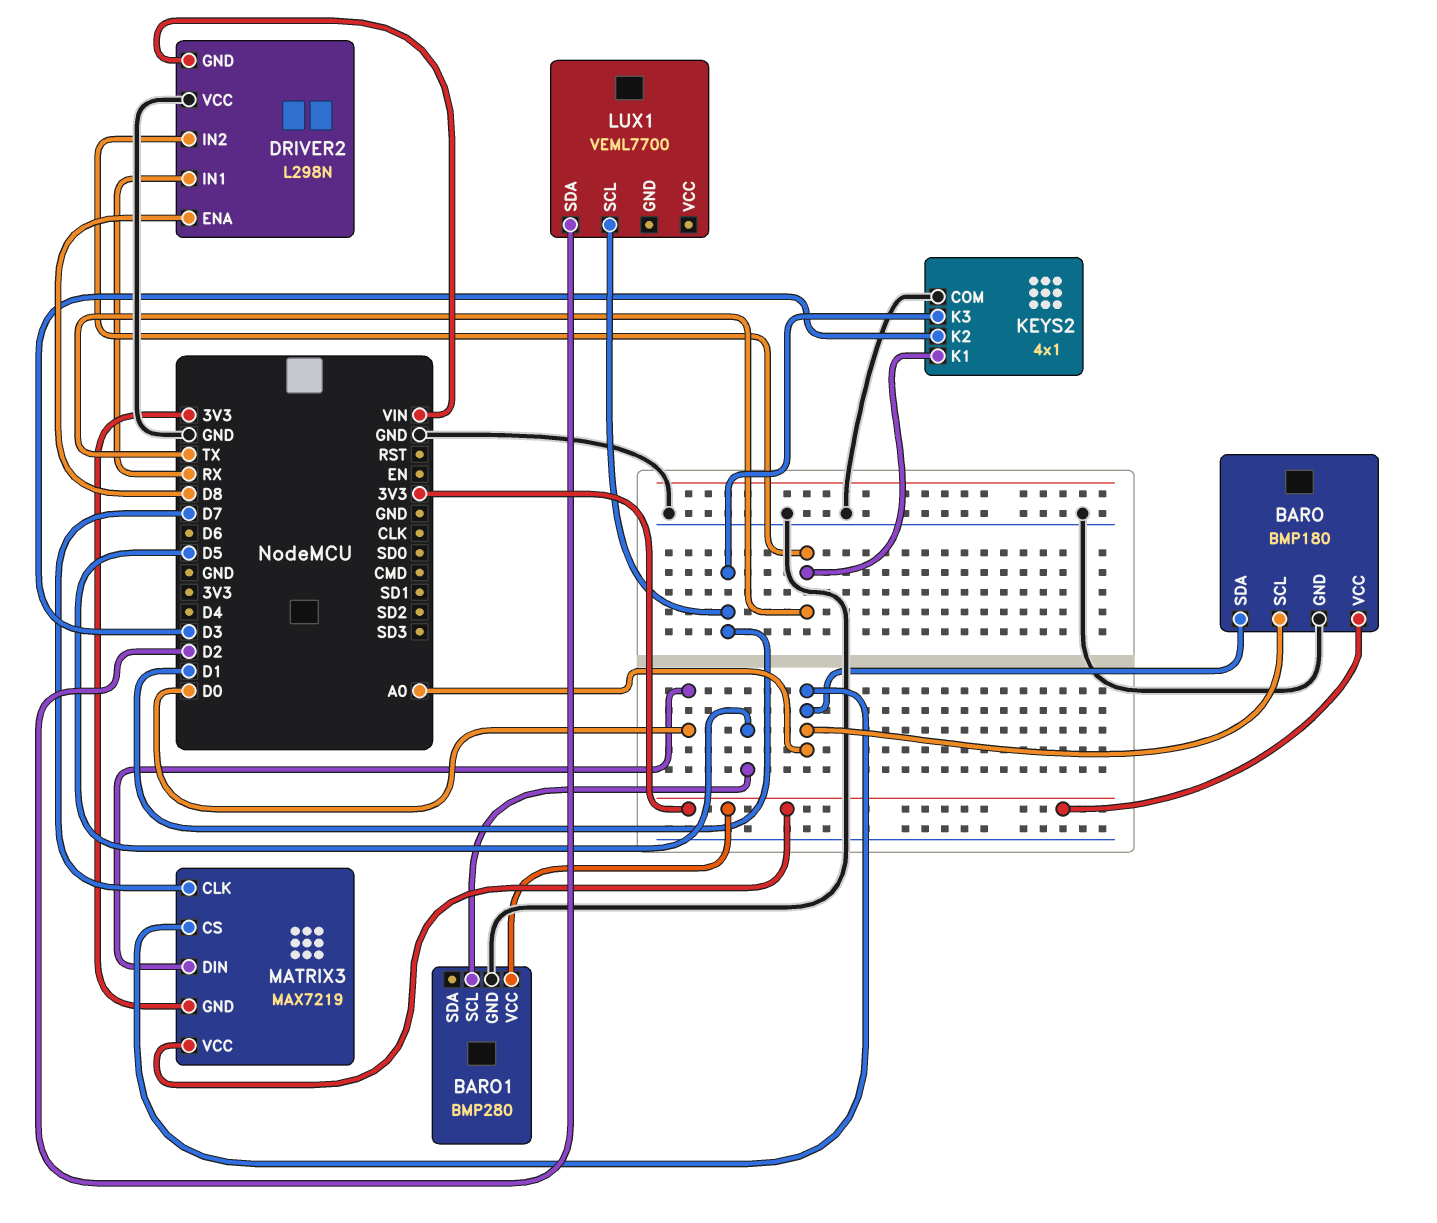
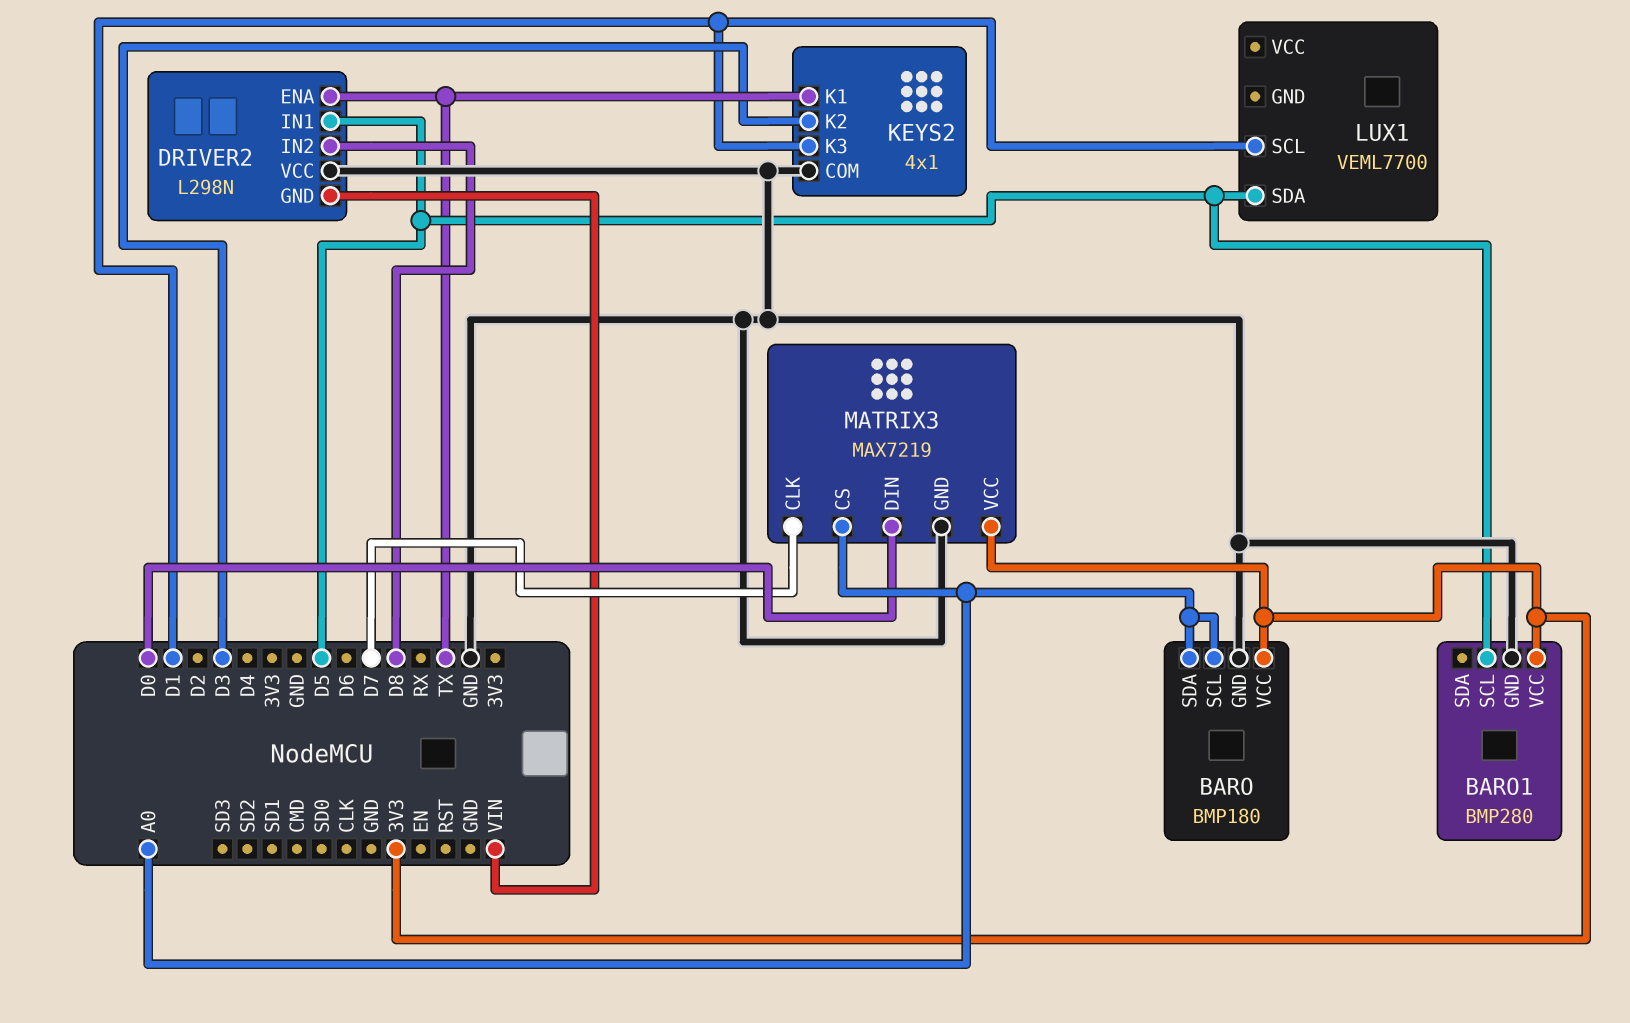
DRIVER2 pin ENA: D8 -> TX
DRIVER2 pin IN1: RX -> D5
DRIVER2 pin IN2: TX -> D8
LUX1 pin SDA: D2 -> D5
MATRIX3 pin GND: 3V3 -> GND

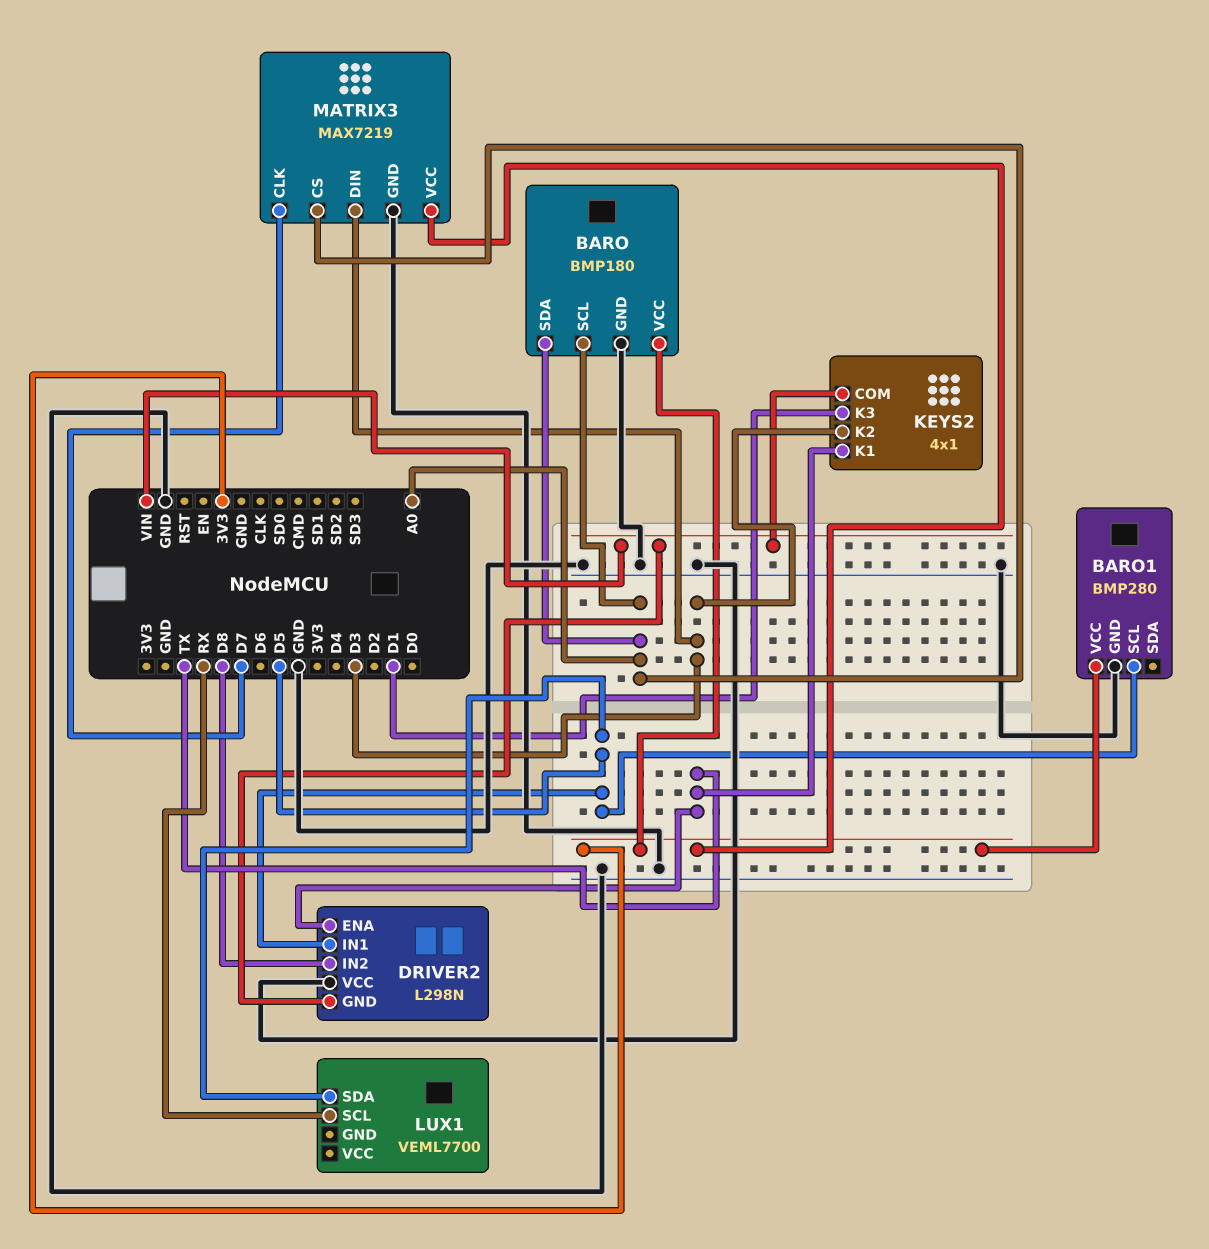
KEYS2 pin COM: GND -> VIN
LUX1 pin SCL: D1 -> RX
MATRIX3 pin DIN: D0 -> D3

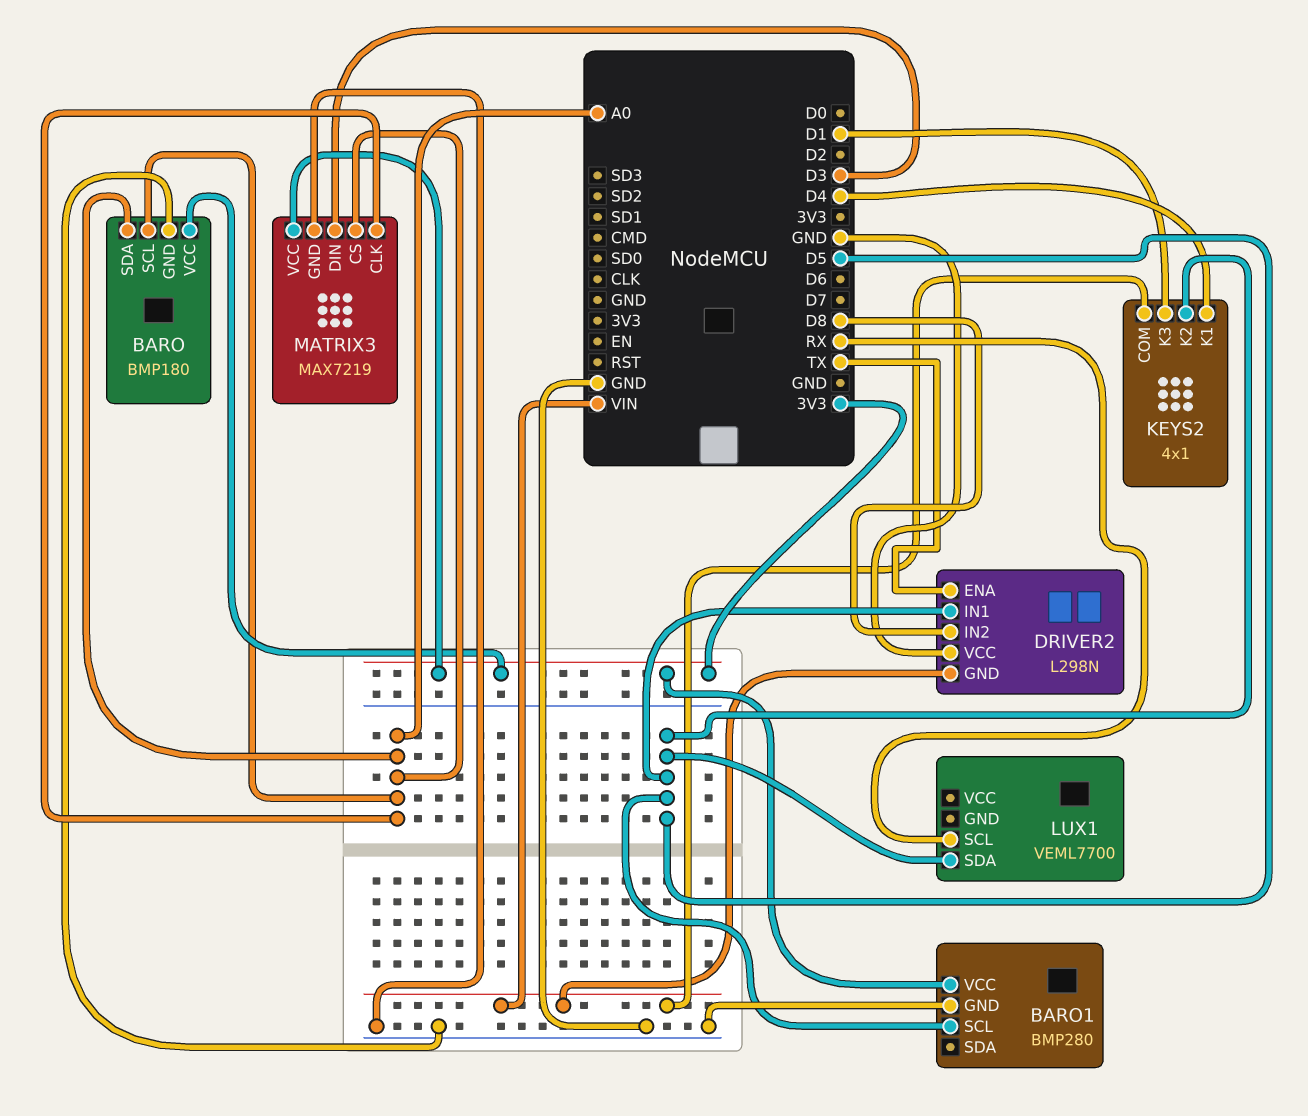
KEYS2 pin K1: TX -> D4
KEYS2 pin K2: D3 -> D5
MATRIX3 pin CLK: D7 -> A0

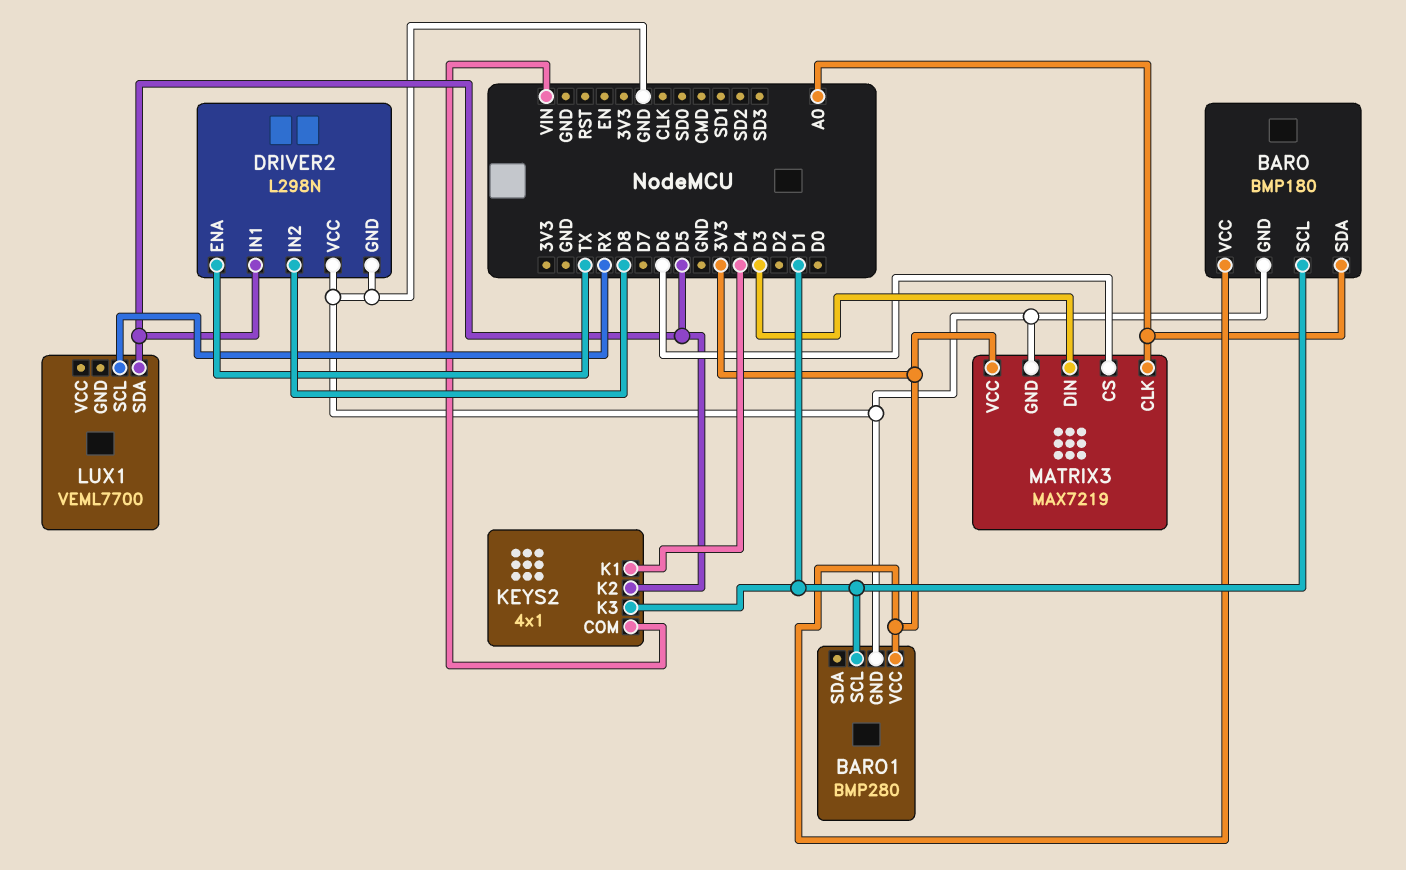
BARO pin SCL: A0 -> D1
BARO1 pin SCL: D5 -> D1
DRIVER2 pin GND: VIN -> GND
MATRIX3 pin CS: A0 -> D6

